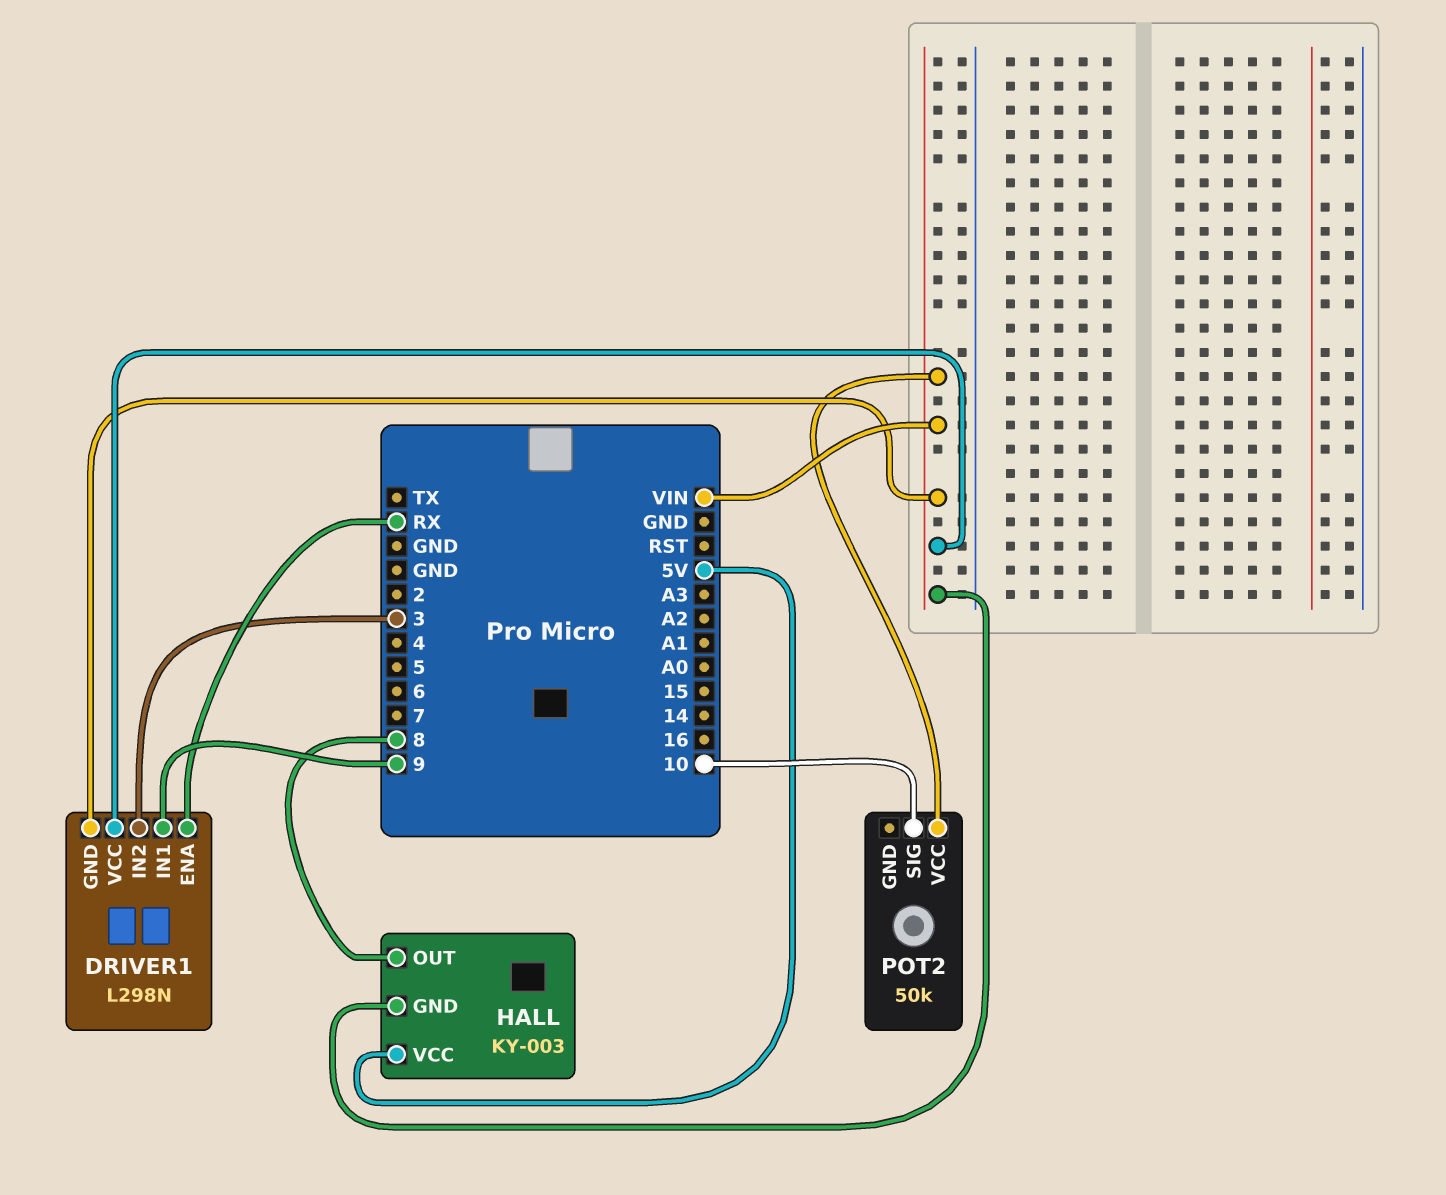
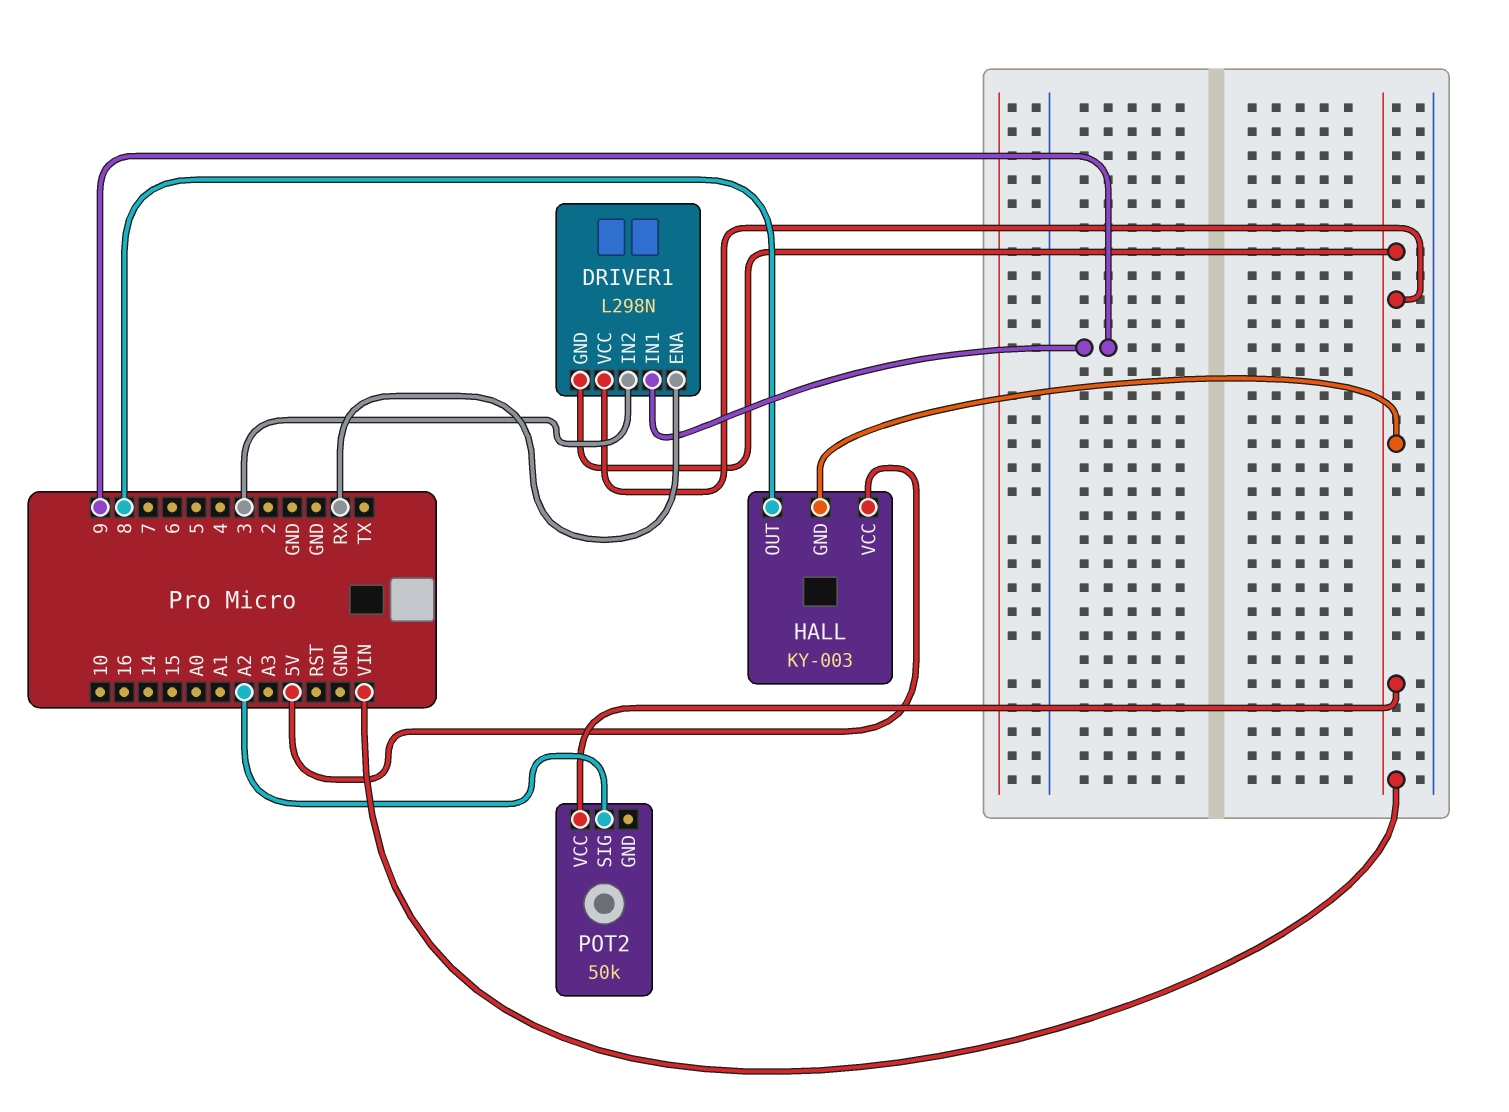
POT2 pin SIG: 10 -> A2

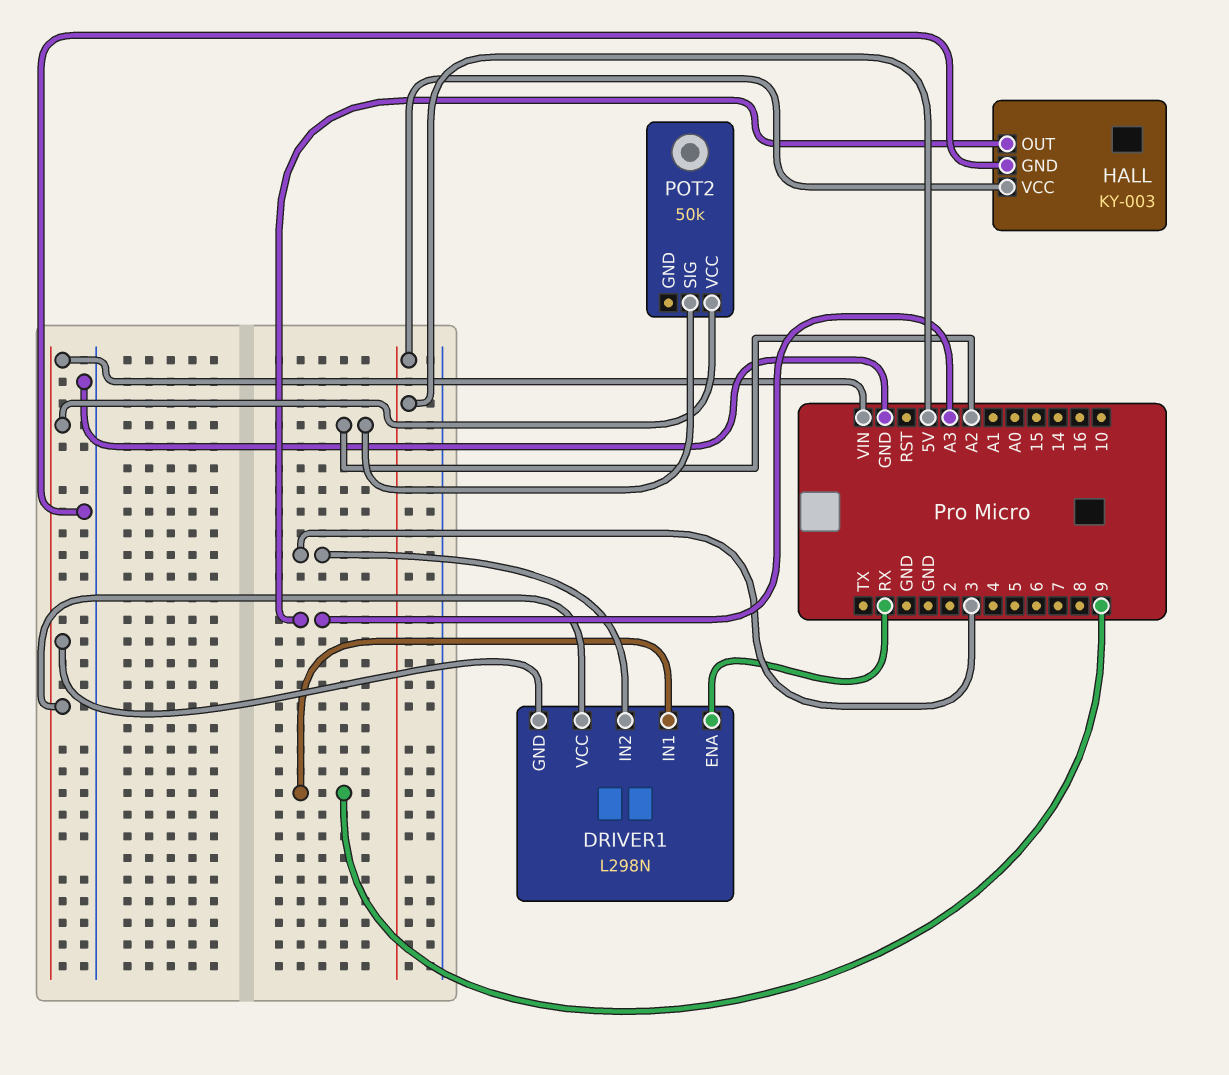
HALL pin GND: VIN -> GND
HALL pin OUT: 8 -> A3

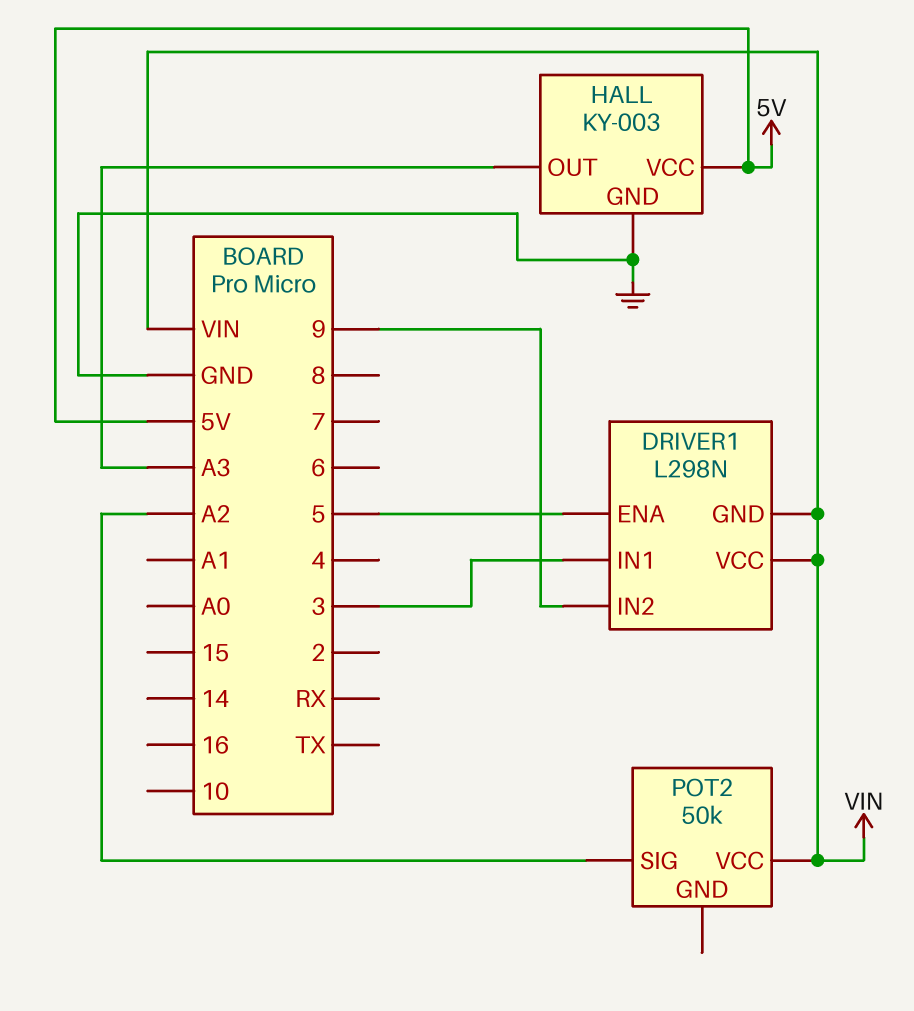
DRIVER1 pin ENA: RX -> 5
DRIVER1 pin IN1: 9 -> 3
DRIVER1 pin IN2: 3 -> 9

